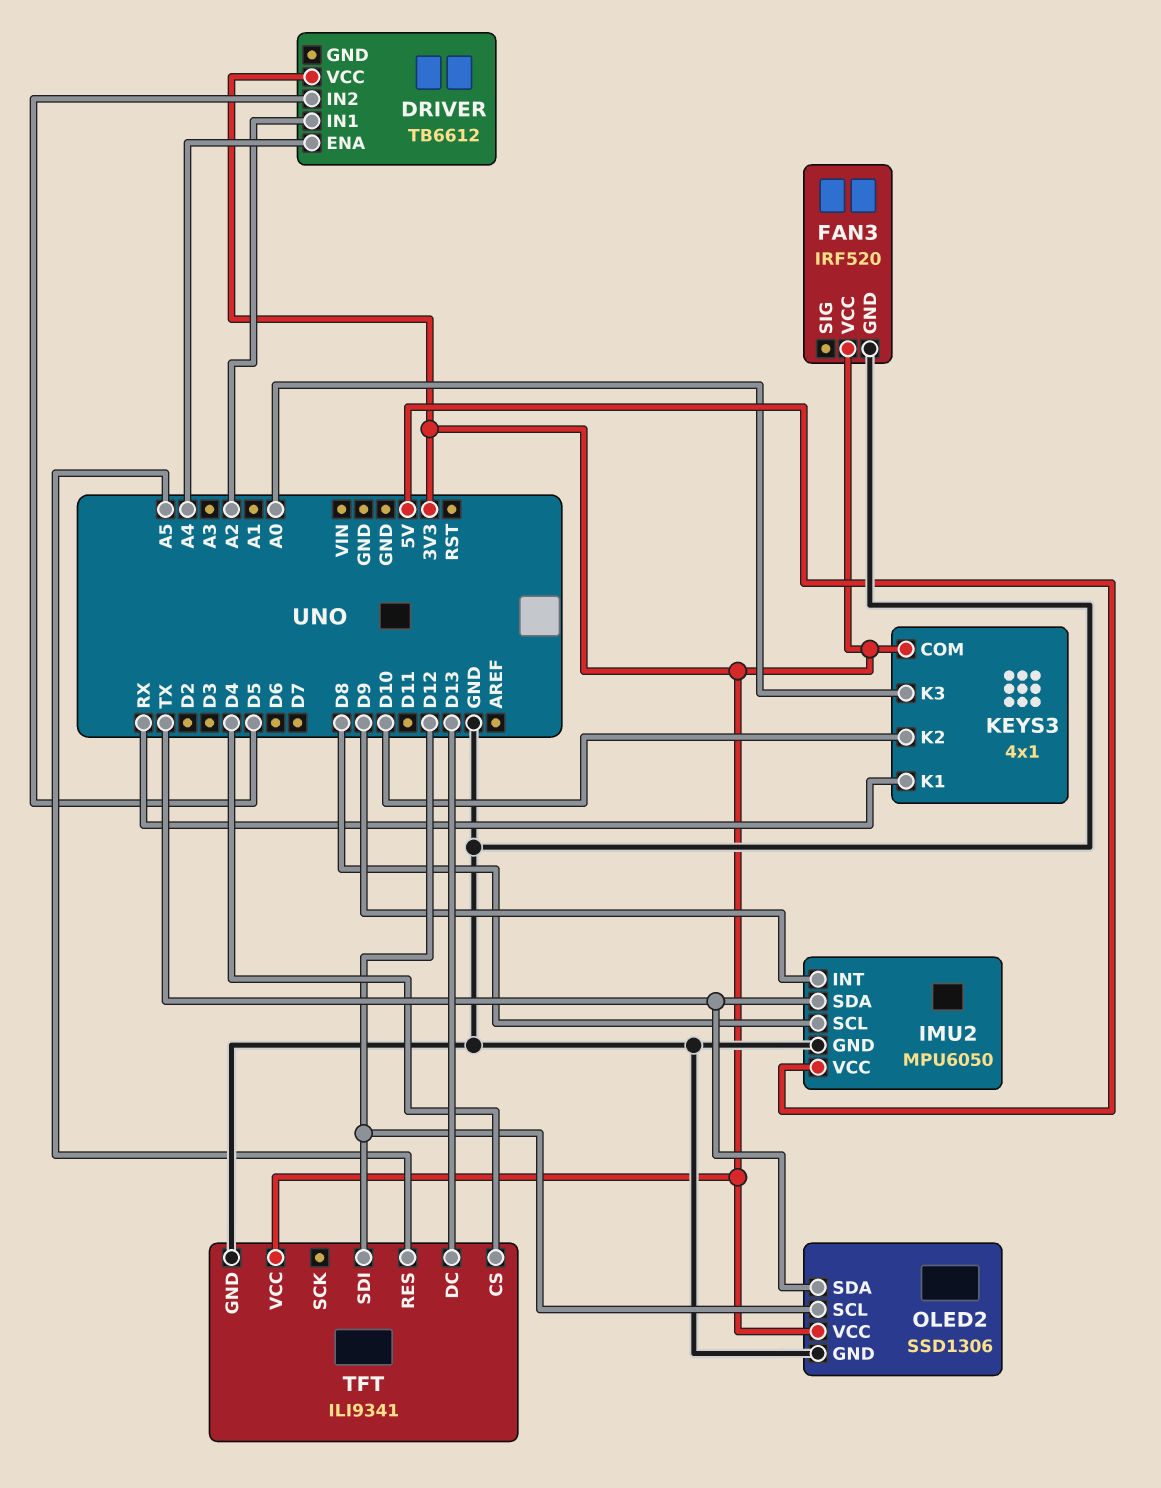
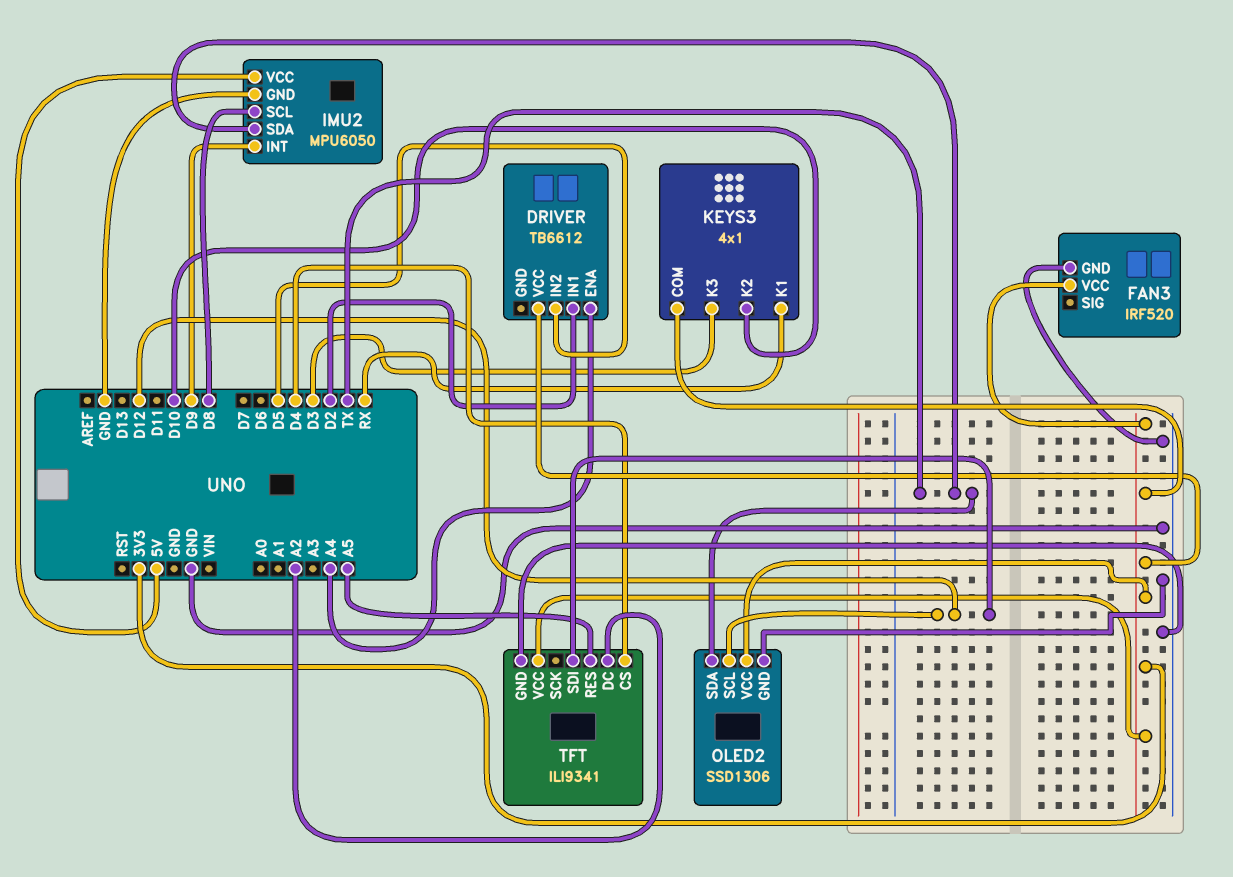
DRIVER pin IN1: A2 -> D2
KEYS3 pin K3: A0 -> D3
TFT pin DC: D13 -> A2

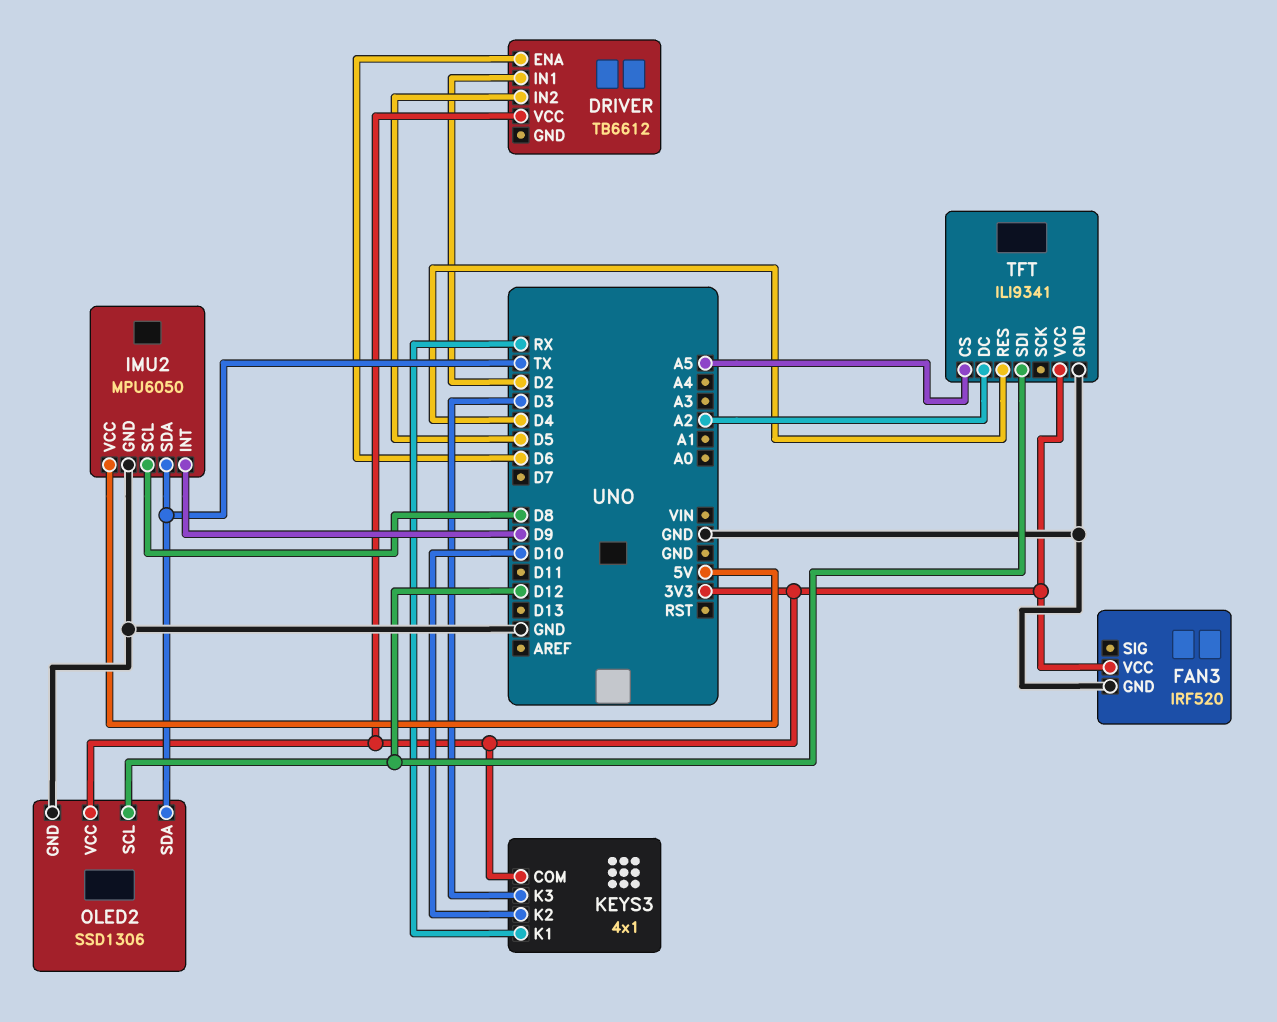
DRIVER pin ENA: A4 -> D6
TFT pin CS: D4 -> A5
TFT pin RES: A5 -> D4

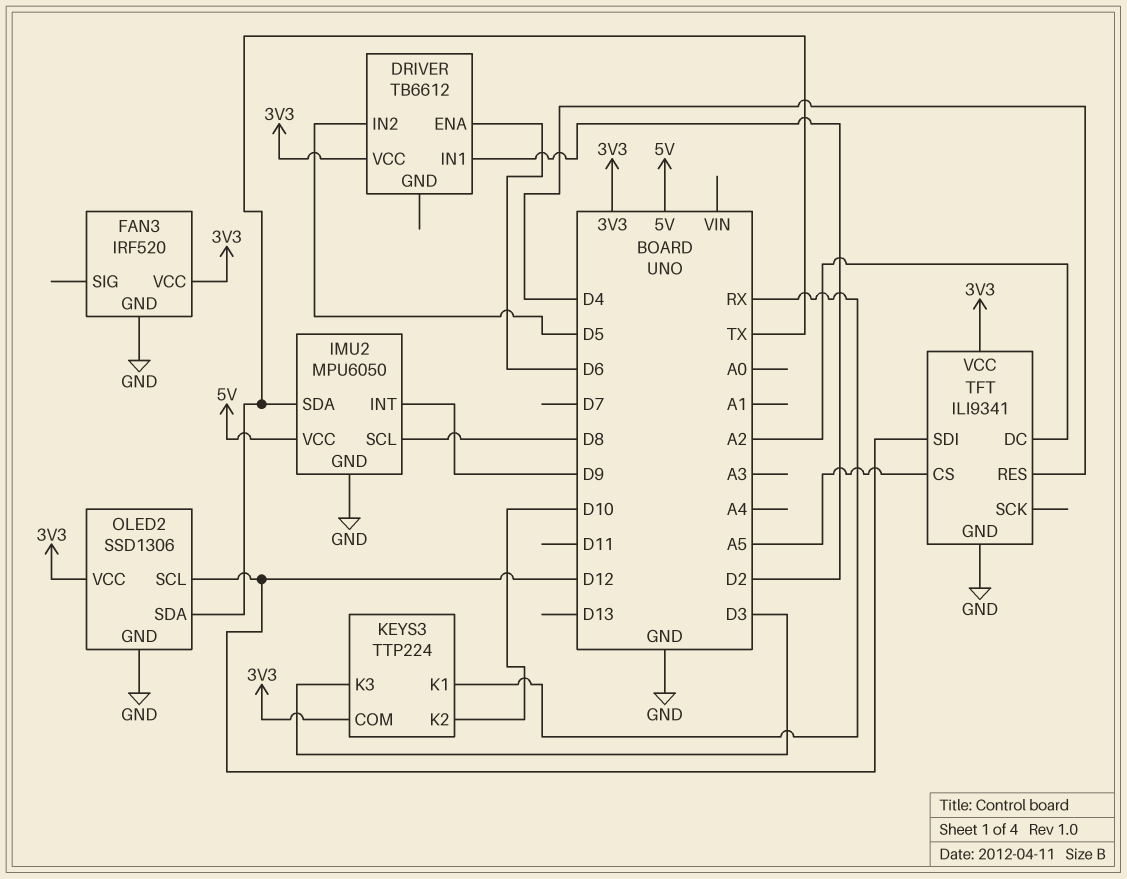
KEYS3: 4x1 -> TTP224

